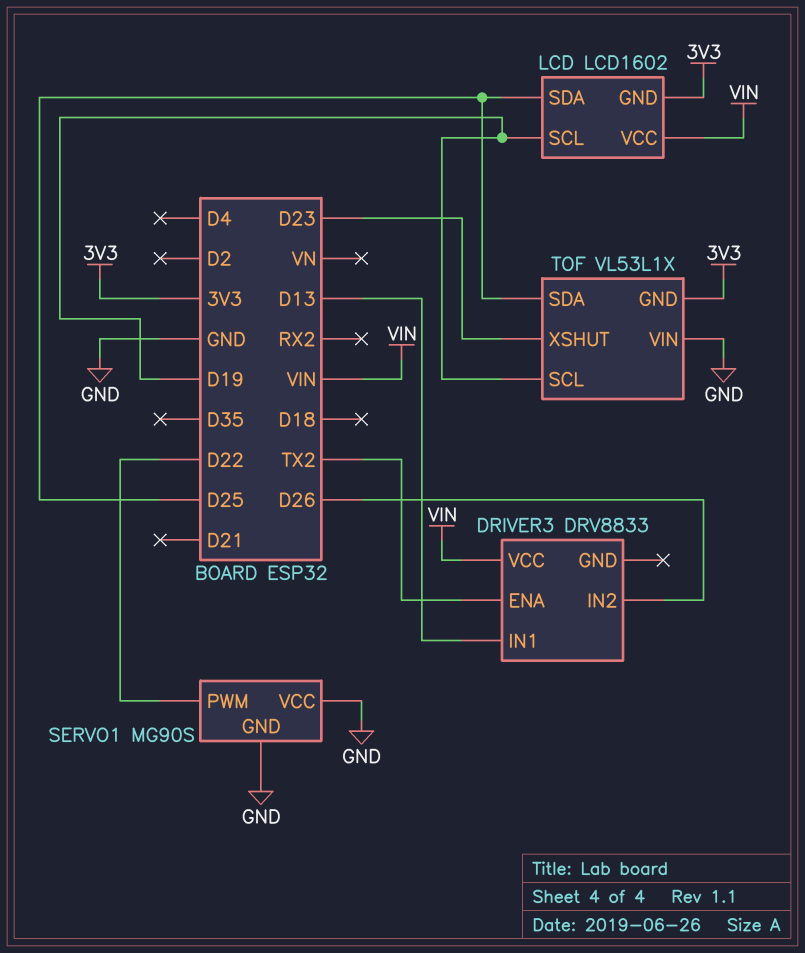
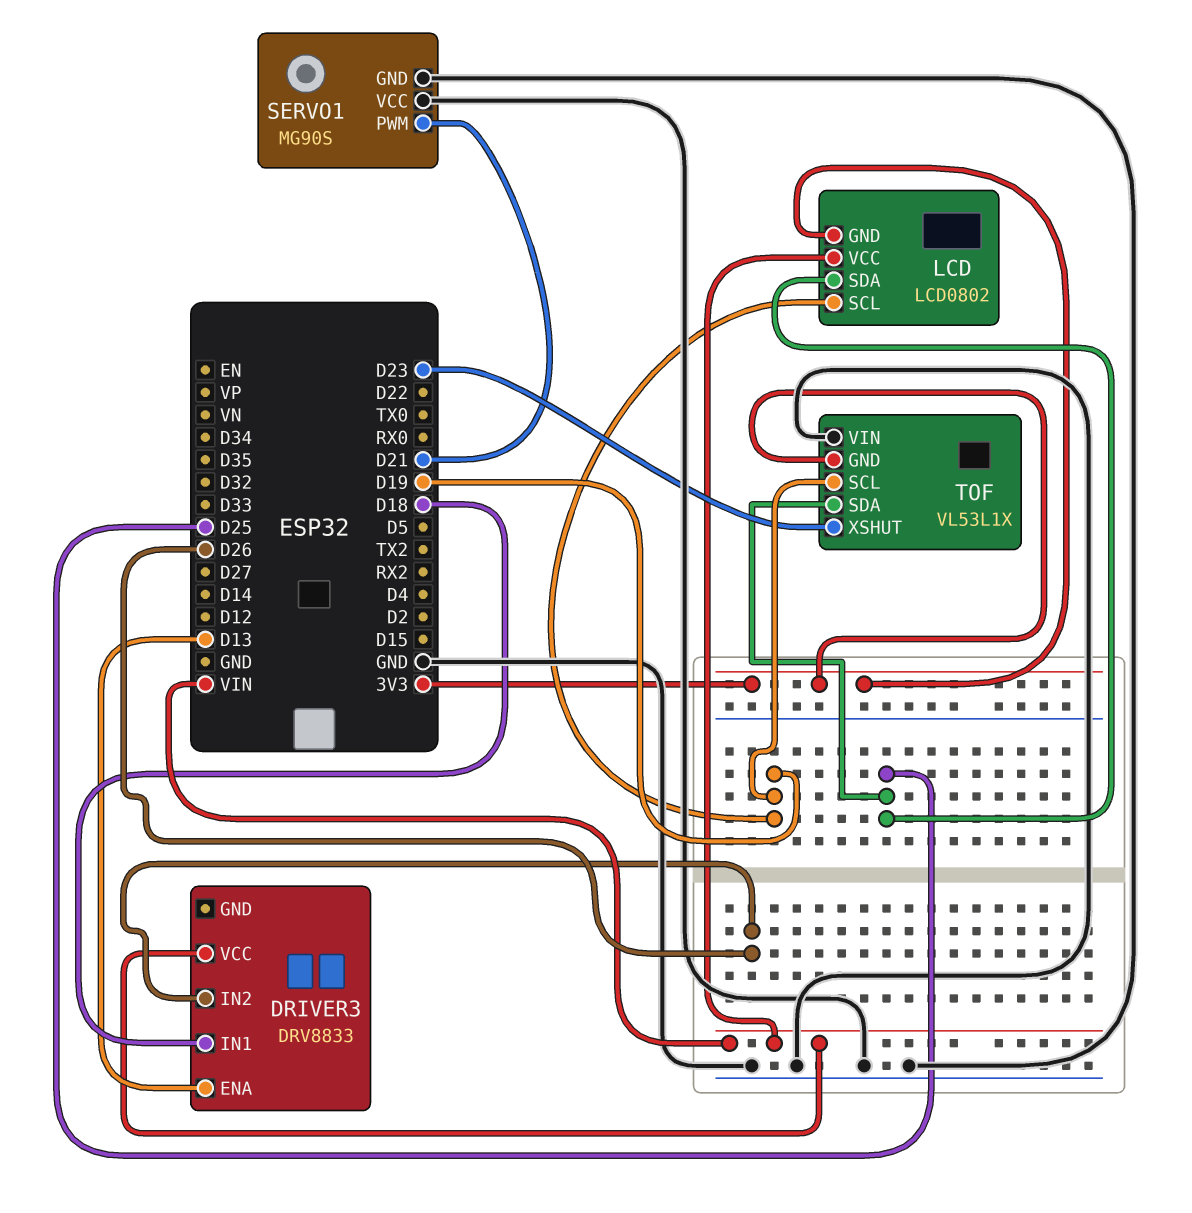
DRIVER3 pin ENA: TX2 -> D13
DRIVER3 pin IN1: D13 -> D18
LCD: LCD1602 -> LCD0802
SERVO1 pin PWM: D22 -> D21

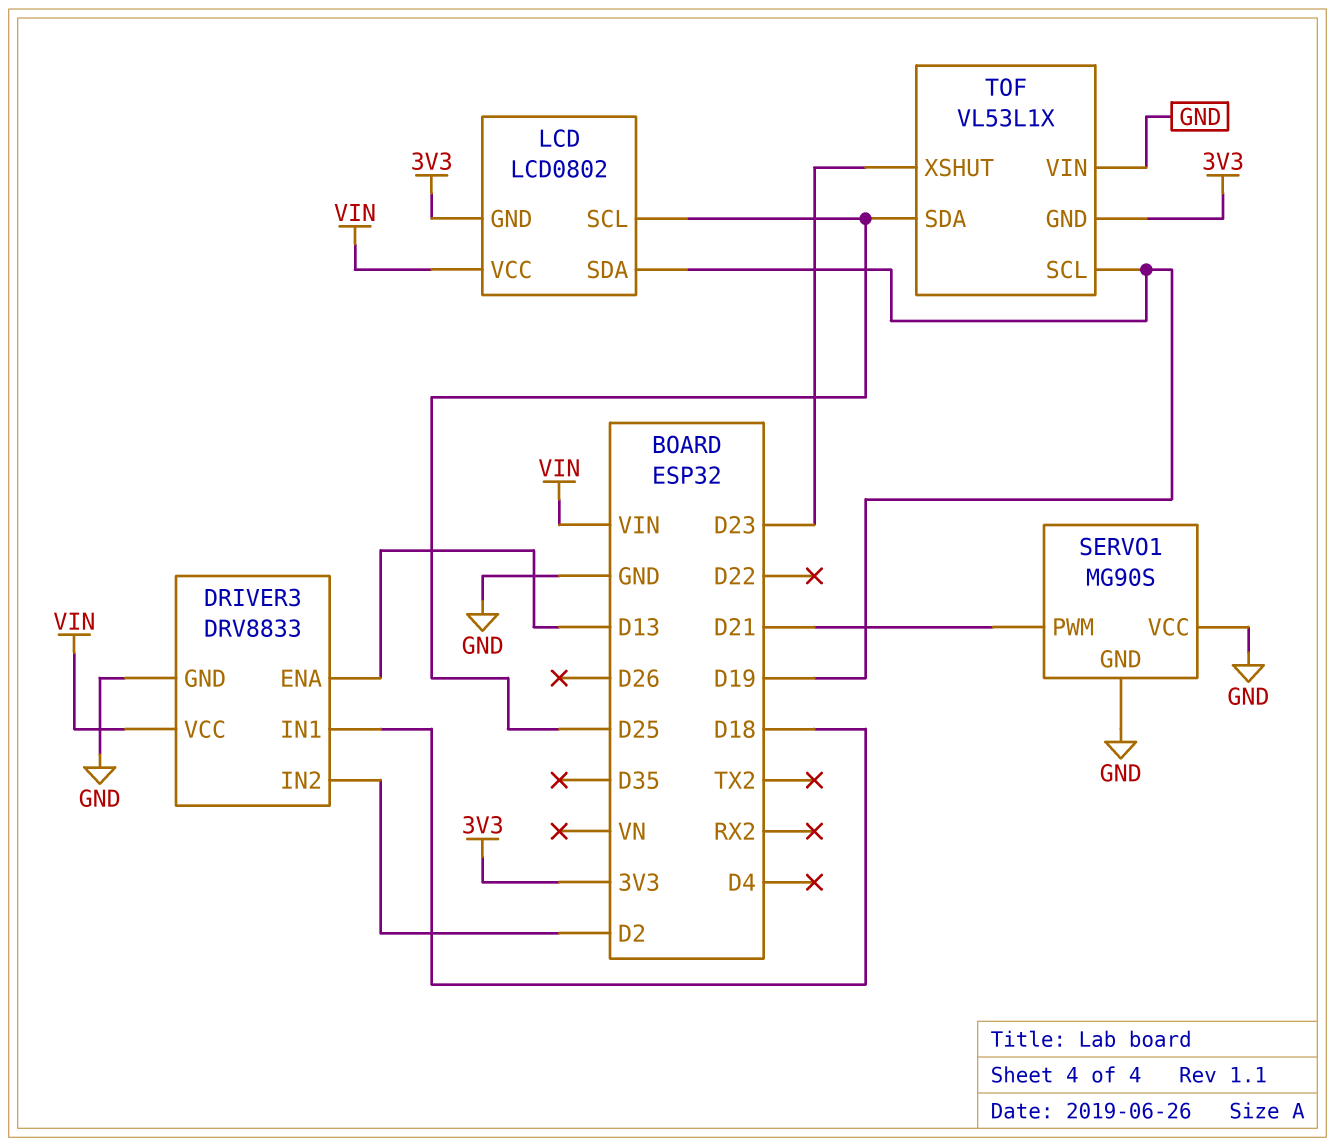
DRIVER3 pin GND: none -> GND
DRIVER3 pin IN2: D26 -> D2
LCD pin SCL: D19 -> D25
LCD pin SDA: D25 -> D19

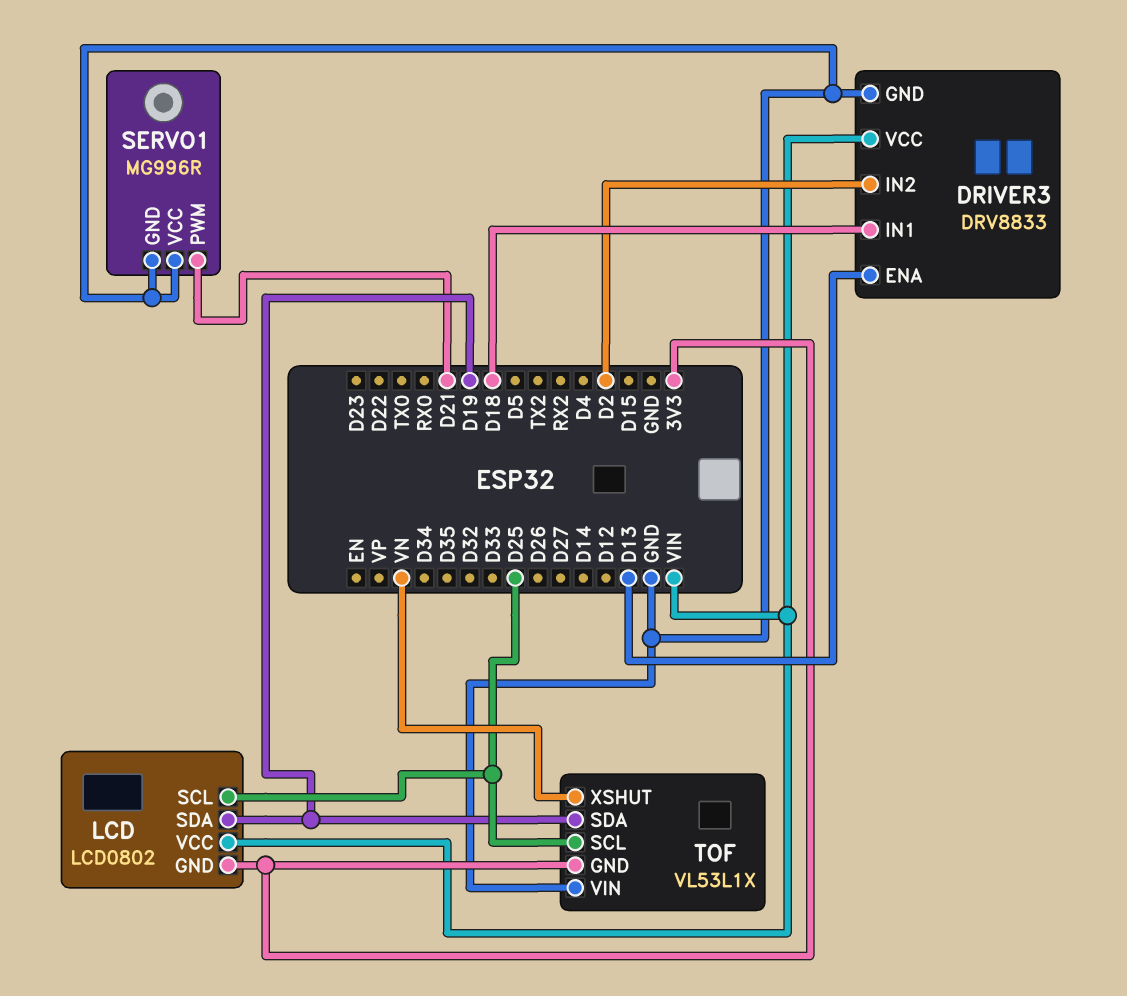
SERVO1: MG90S -> MG996R
TOF pin SCL: D19 -> D25
TOF pin SDA: D25 -> D19
TOF pin XSHUT: D23 -> VN

